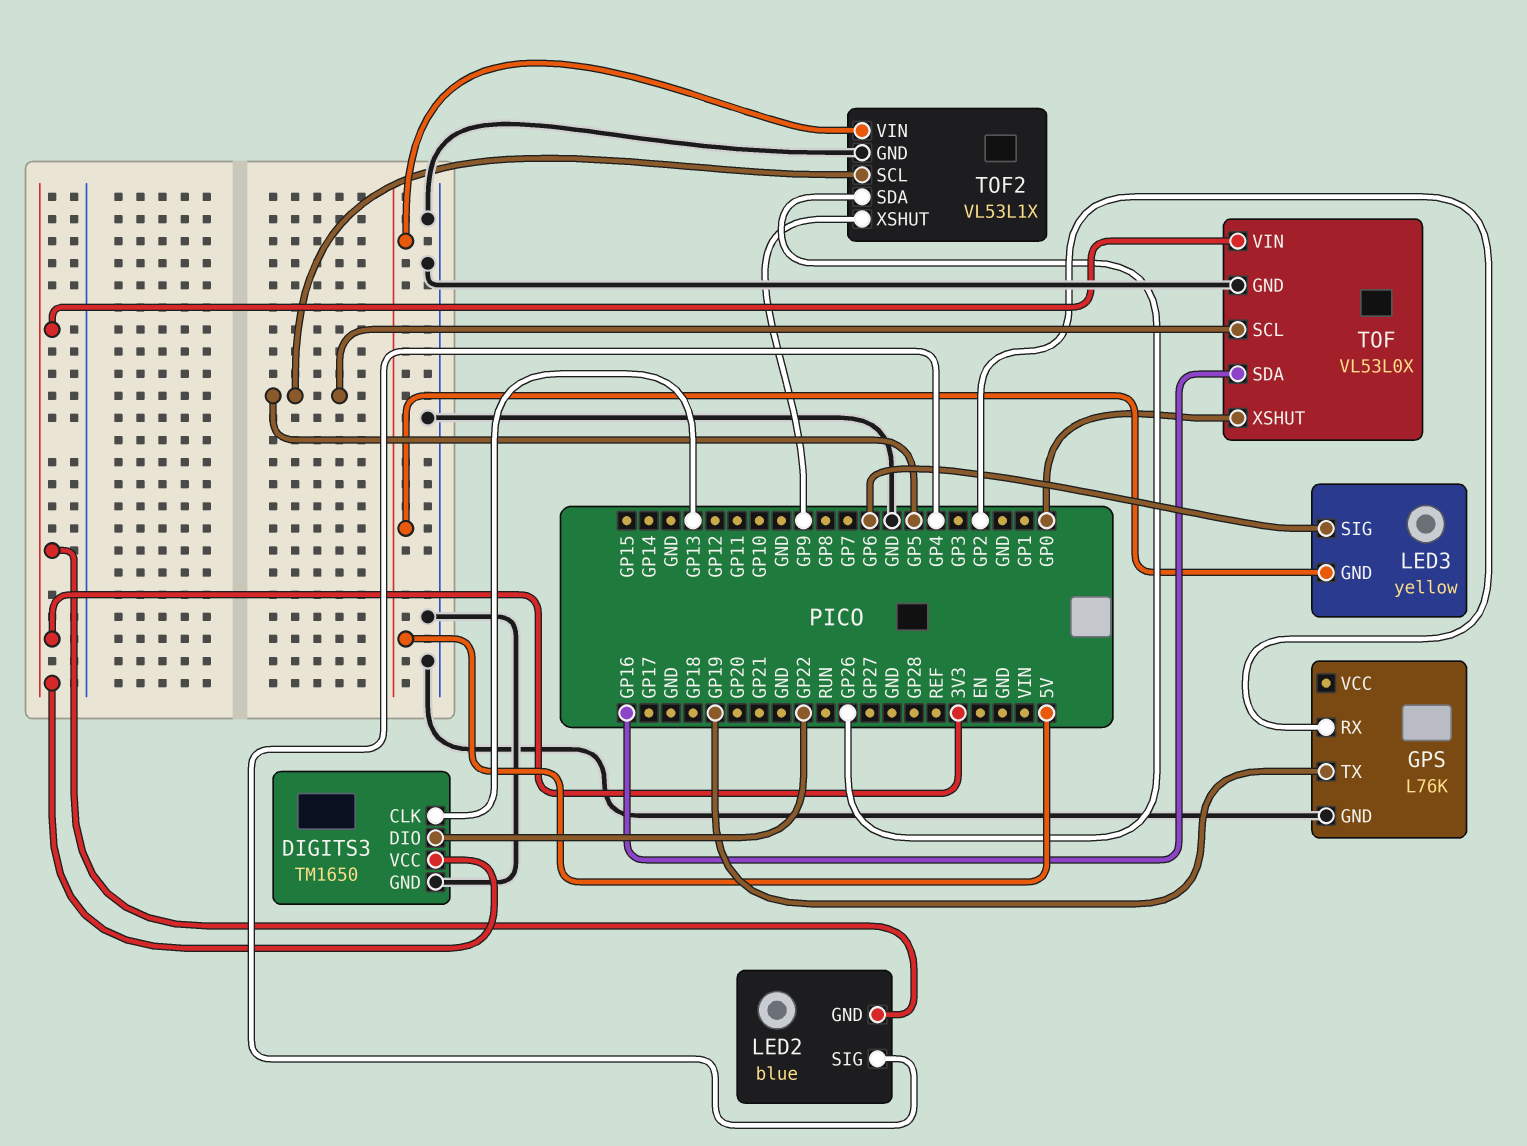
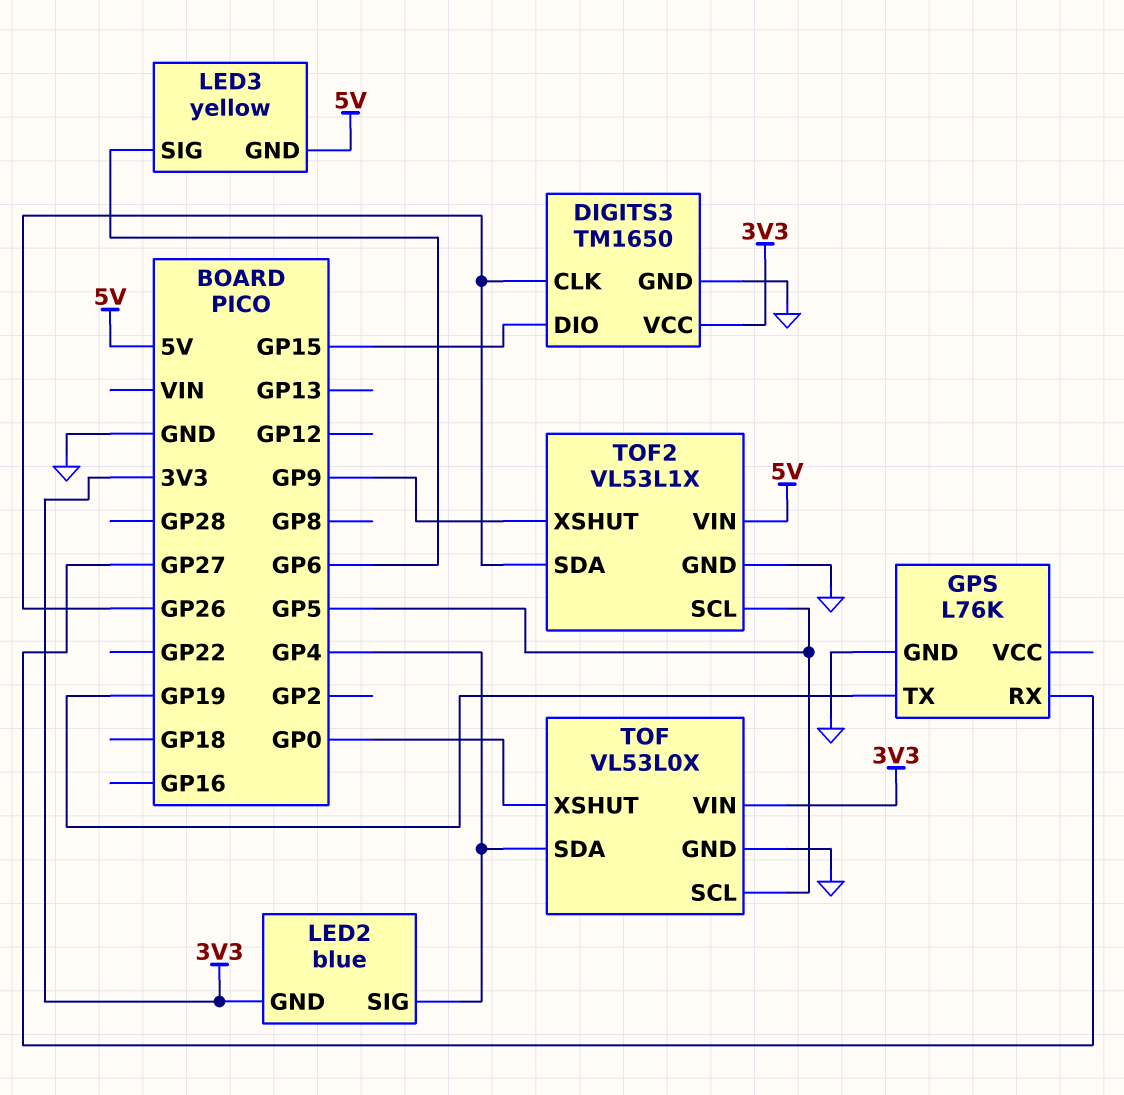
DIGITS3 pin CLK: GP13 -> GP26
DIGITS3 pin DIO: GP22 -> GP15
GPS pin RX: GP2 -> GP27
TOF pin SDA: GP16 -> GP4

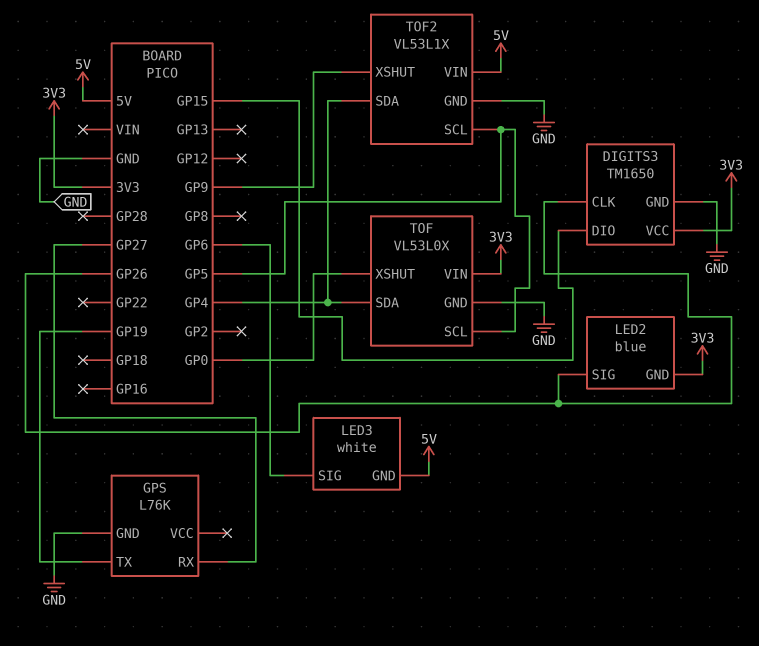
LED2 pin SIG: GP4 -> GP26
LED3: yellow -> white
TOF2 pin SDA: GP26 -> GP4

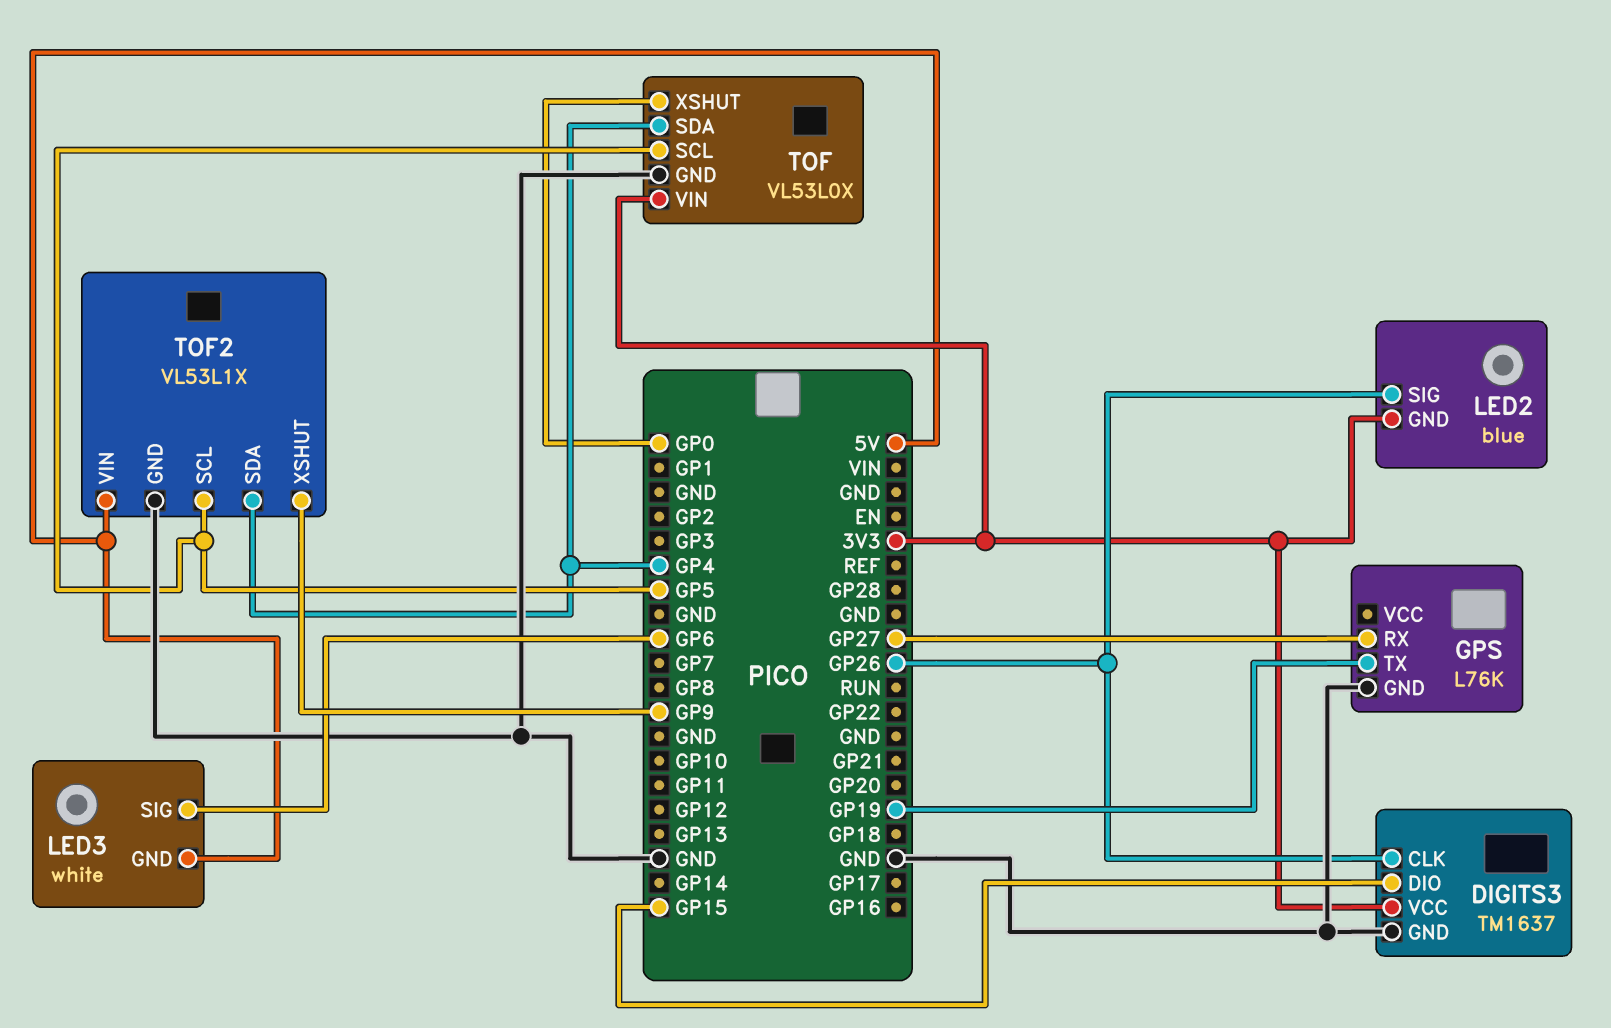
DIGITS3: TM1650 -> TM1637

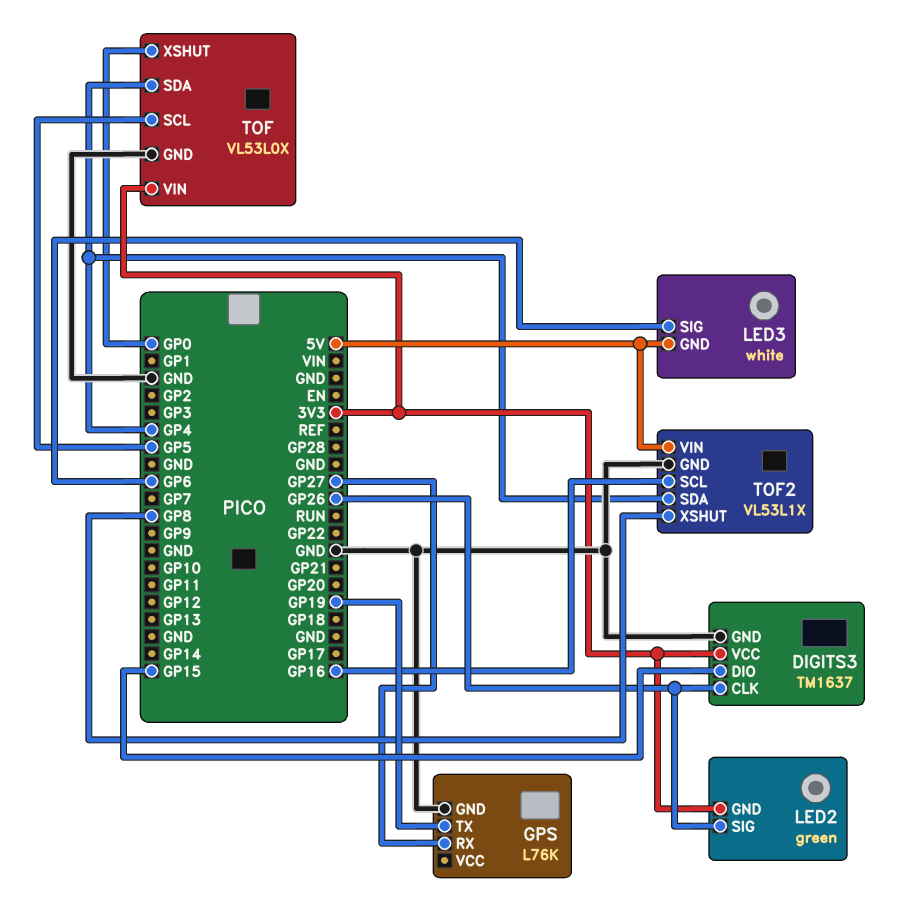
LED2: blue -> green
TOF2 pin SCL: GP5 -> GP16
TOF2 pin XSHUT: GP9 -> GP8

